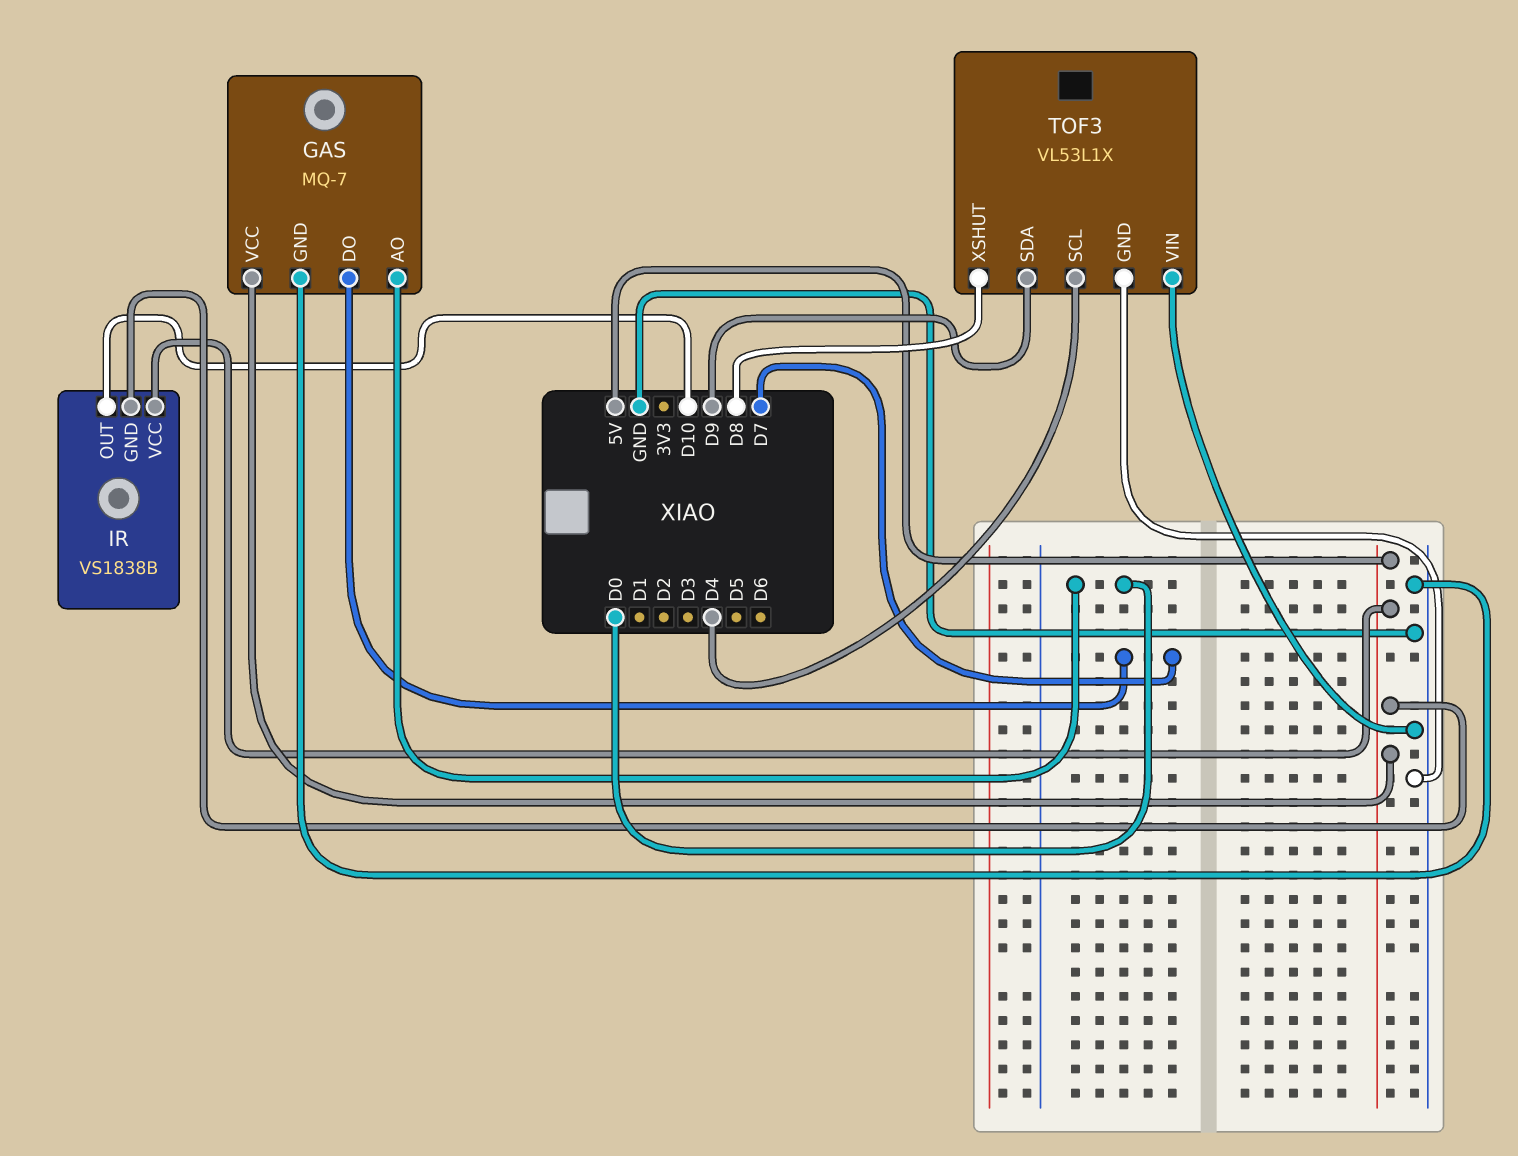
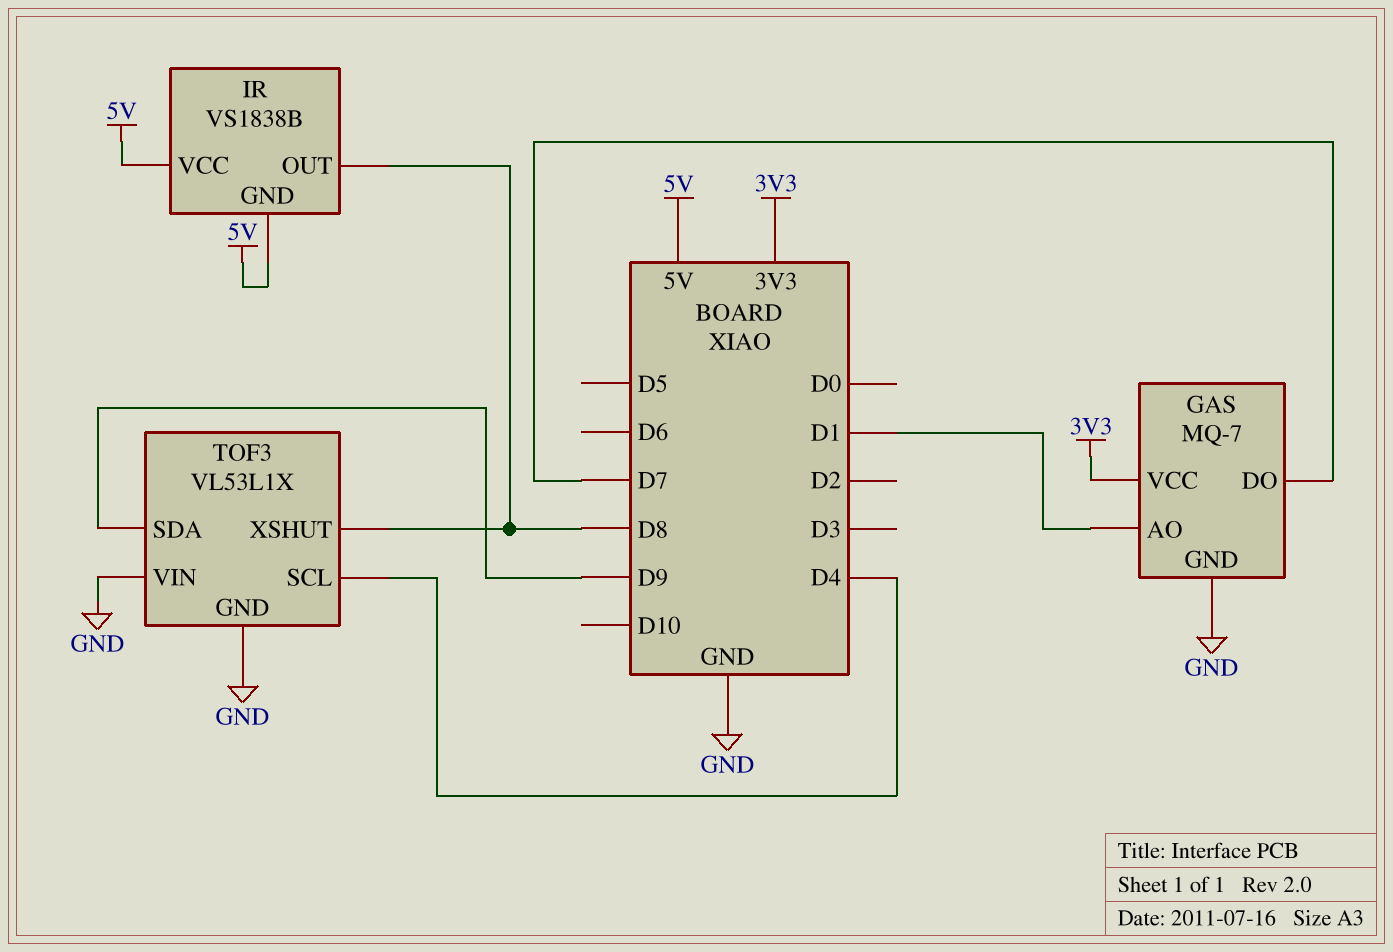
GAS pin AO: D0 -> D1
GAS pin VCC: 5V -> 3V3
IR pin OUT: D10 -> D8

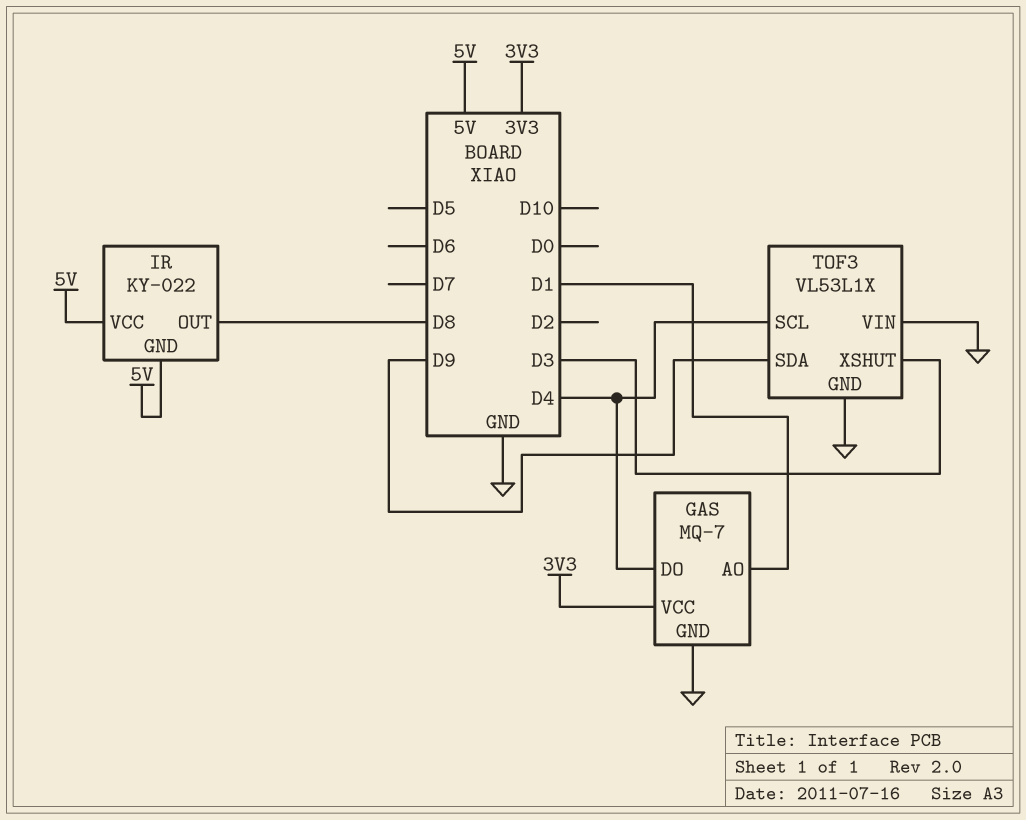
GAS pin DO: D7 -> D4
IR: VS1838B -> KY-022
TOF3 pin XSHUT: D8 -> D3

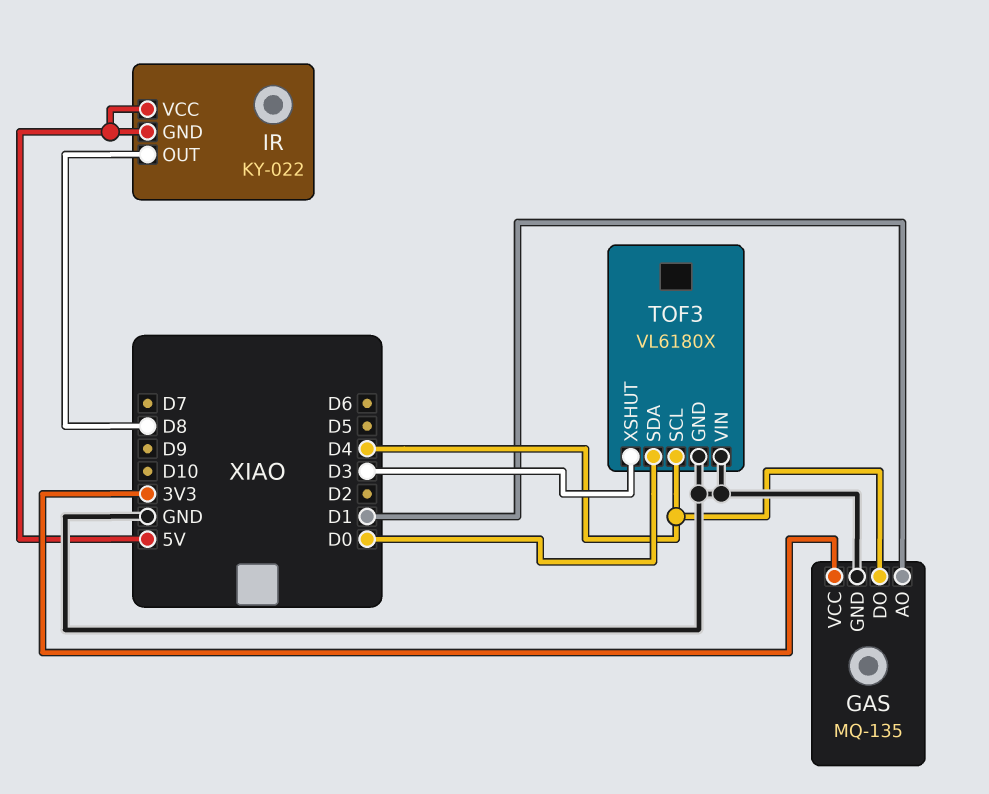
GAS: MQ-7 -> MQ-135
TOF3: VL53L1X -> VL6180X
TOF3 pin SDA: D9 -> D0

